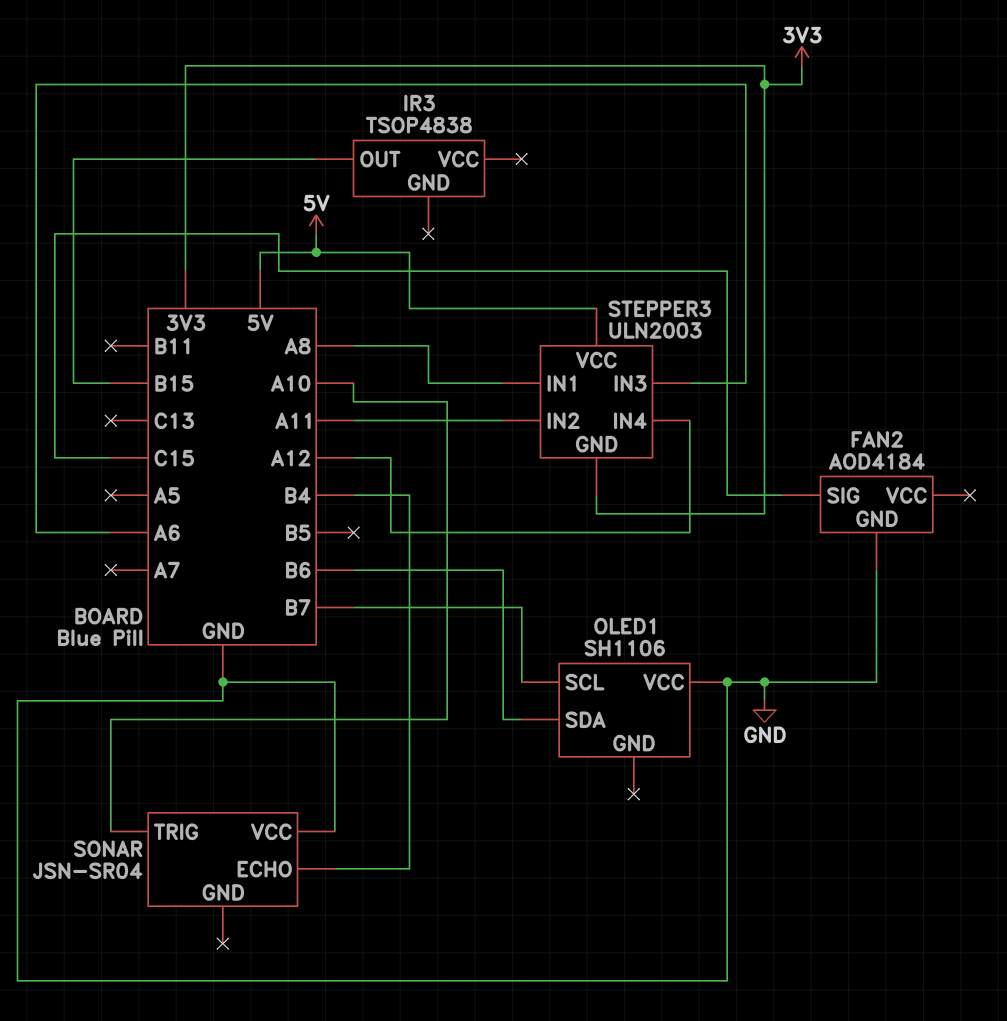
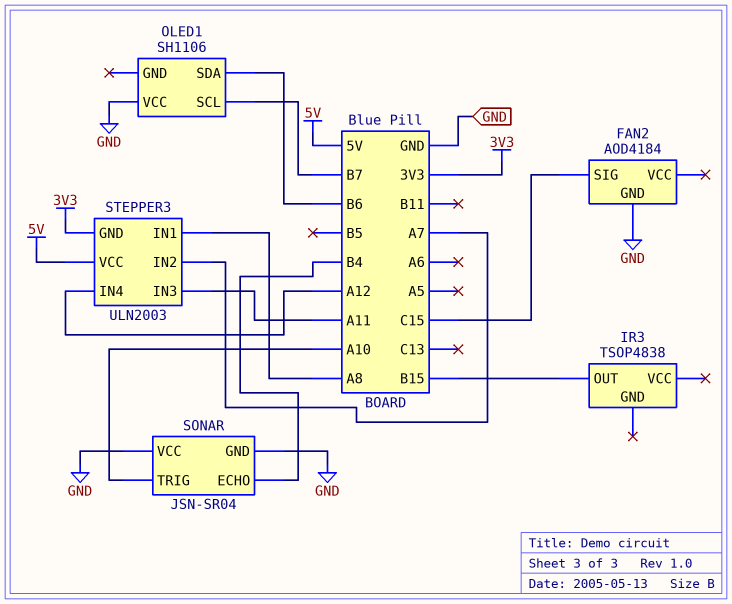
SONAR pin GND: none -> GND
STEPPER3 pin IN2: A11 -> A7
STEPPER3 pin IN3: A6 -> A11

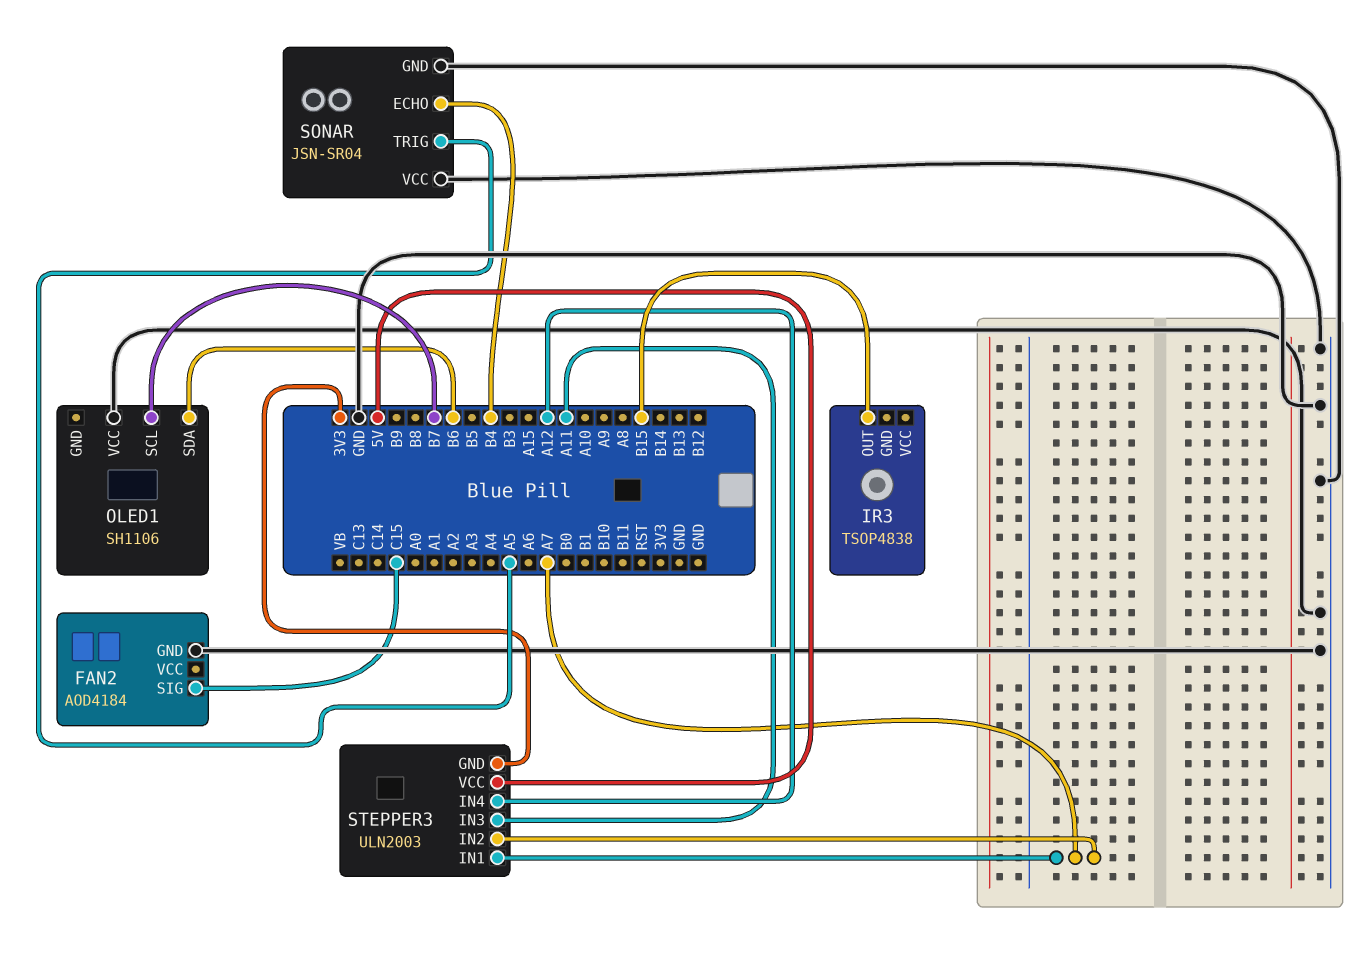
SONAR pin TRIG: A10 -> A5
STEPPER3 pin IN1: A8 -> A7

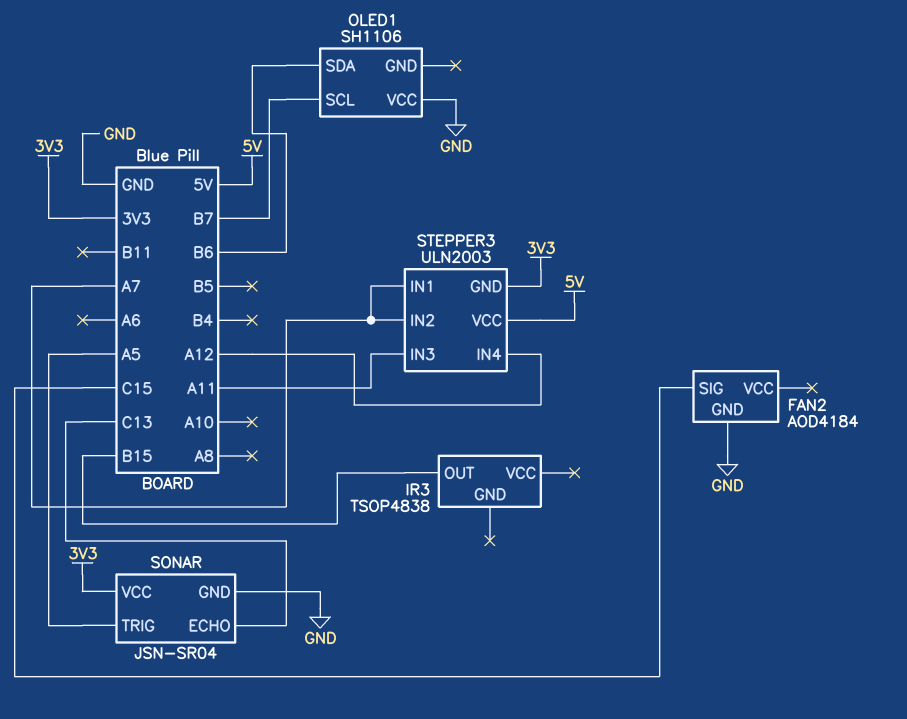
SONAR pin ECHO: B4 -> C13
SONAR pin VCC: GND -> 3V3

